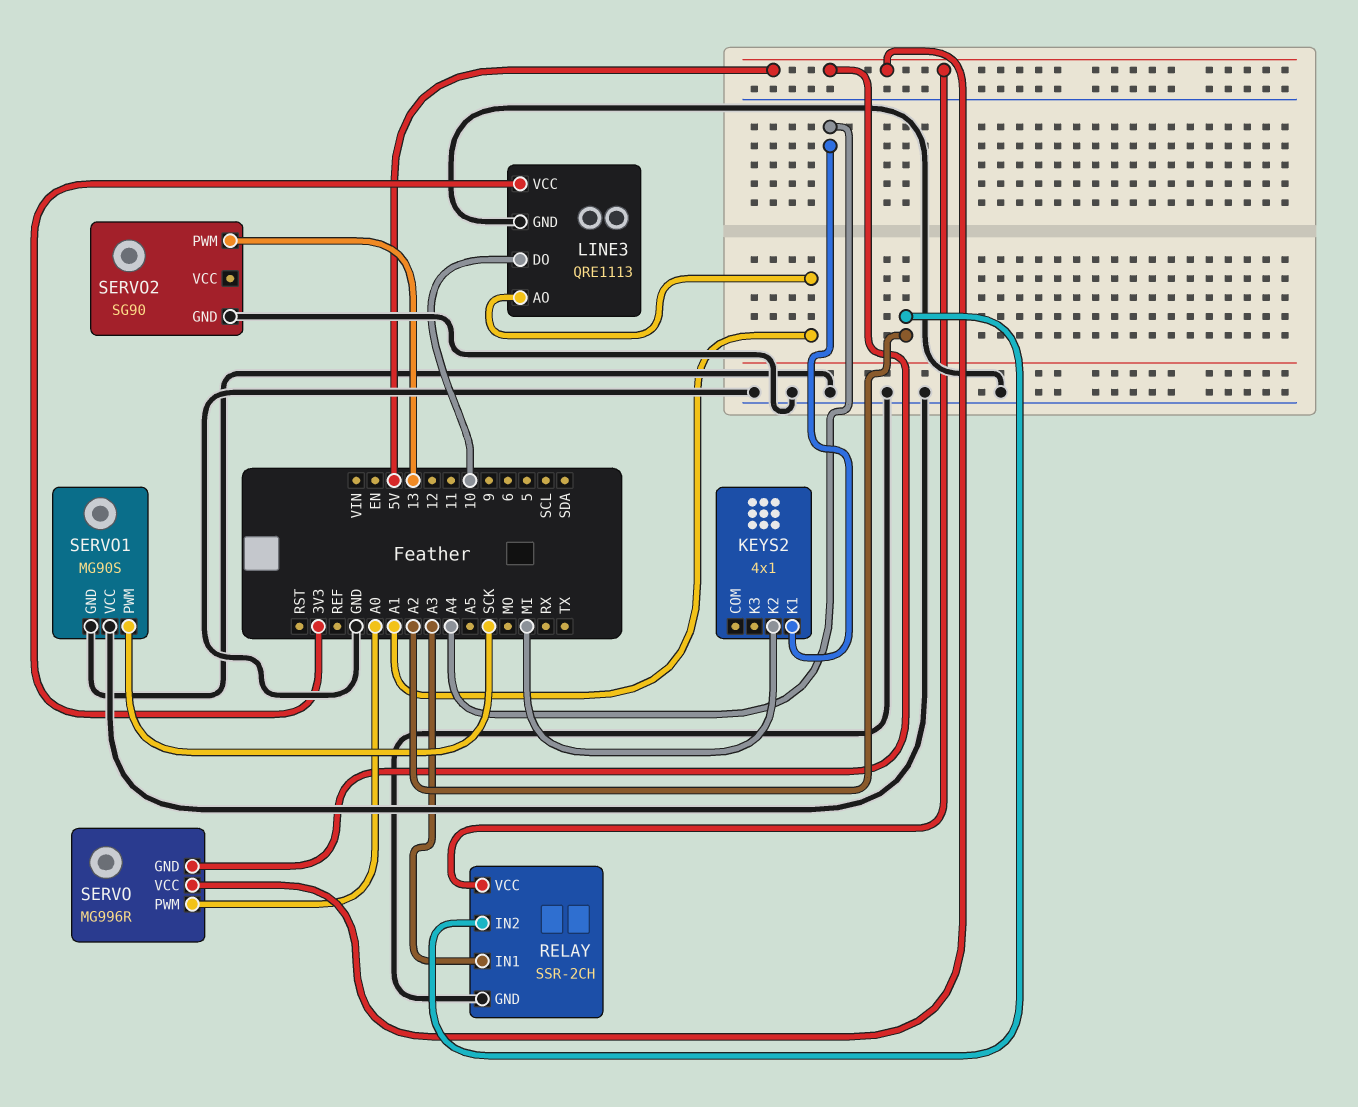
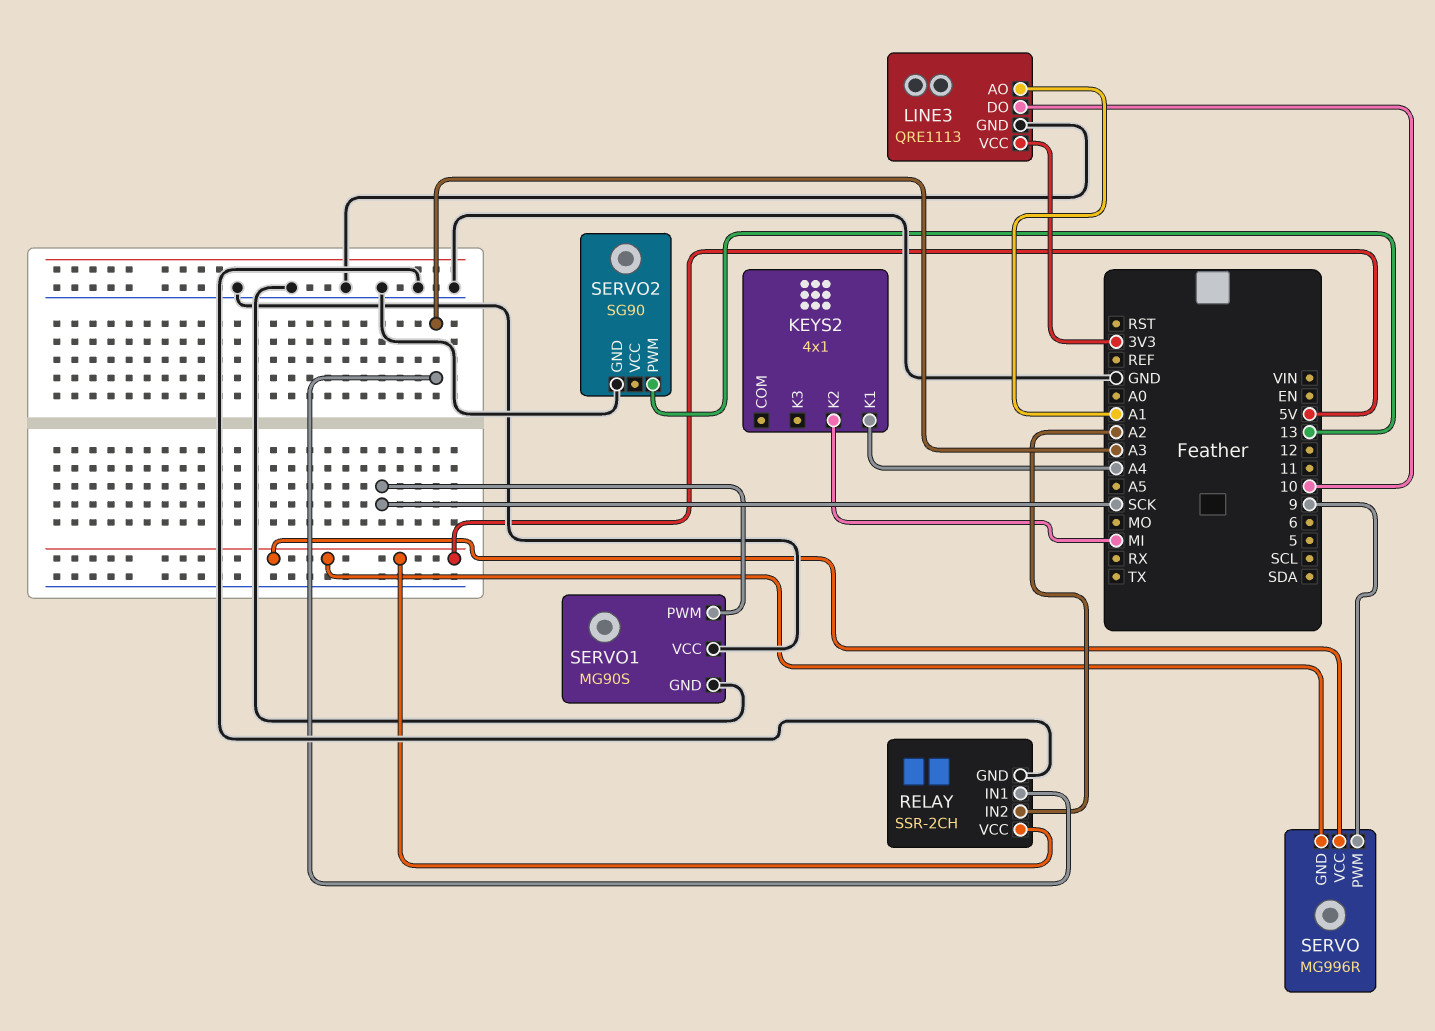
SERVO pin PWM: A0 -> 9

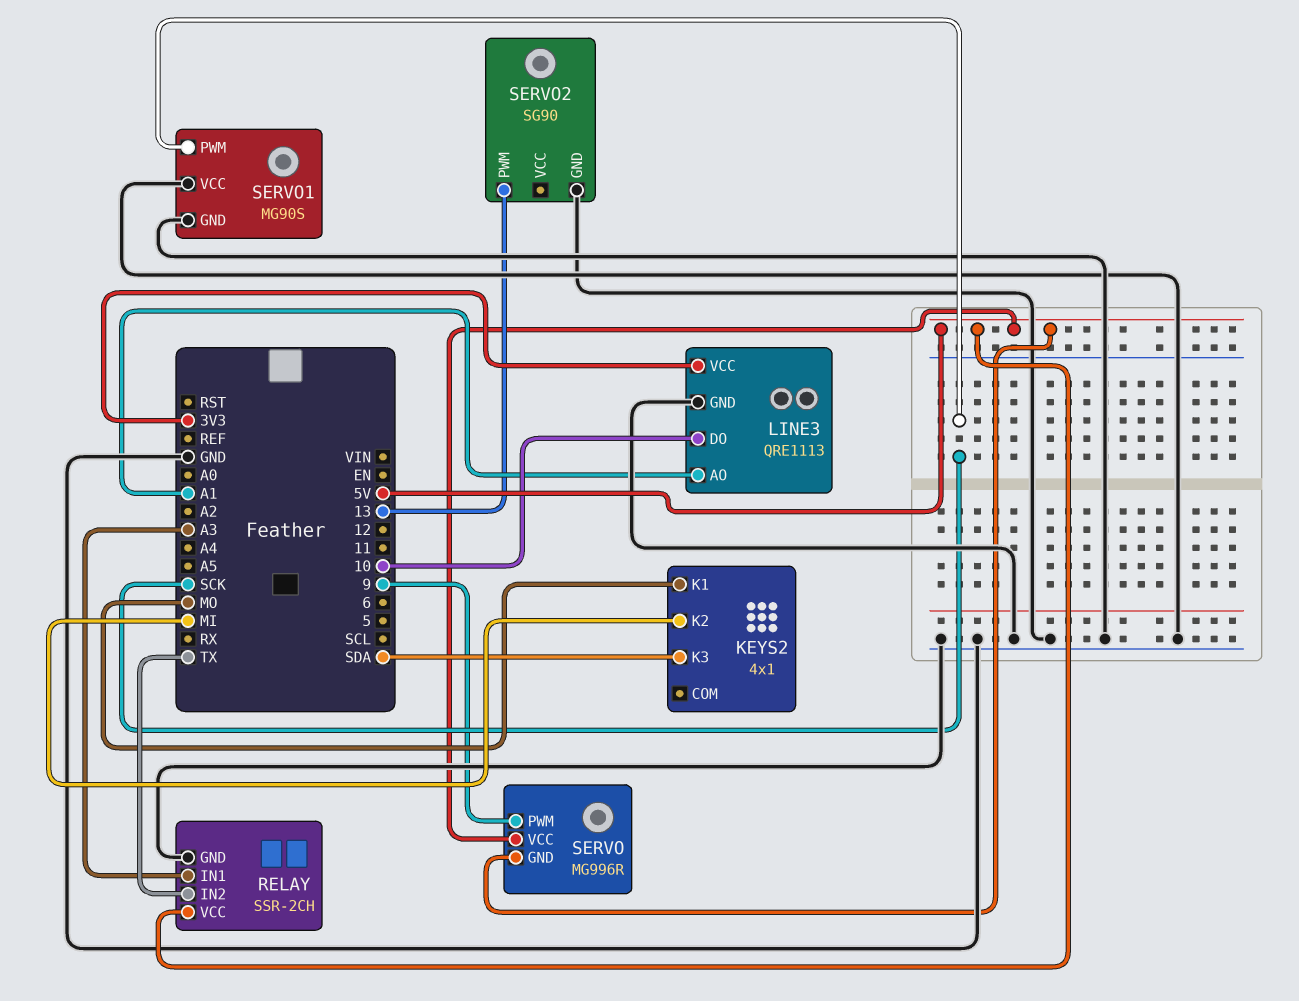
KEYS2 pin K1: A4 -> MO
KEYS2 pin K3: none -> SDA
RELAY pin IN2: A2 -> TX

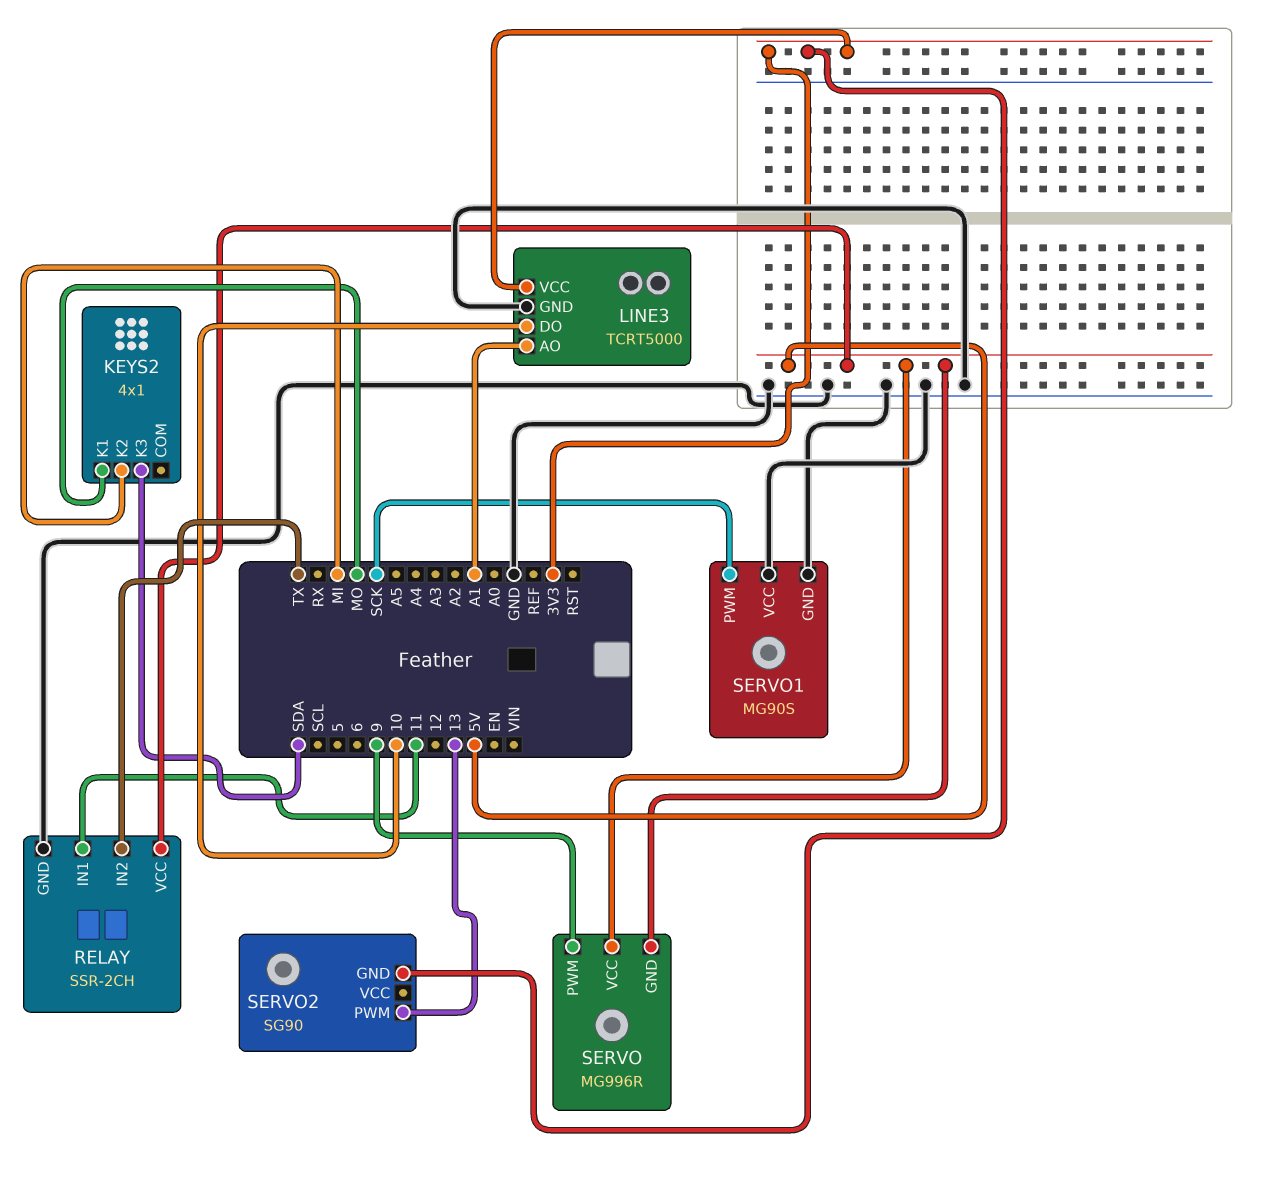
LINE3: QRE1113 -> TCRT5000
RELAY pin IN1: A3 -> 11
SERVO2 pin GND: GND -> 3V3

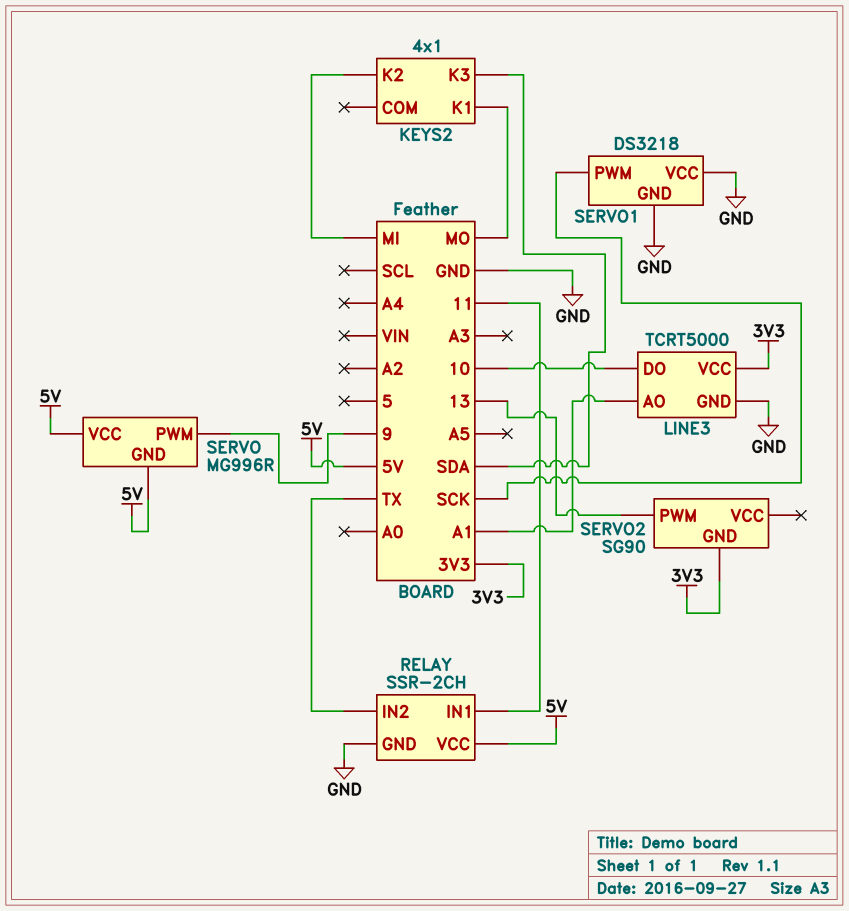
SERVO1: MG90S -> DS3218

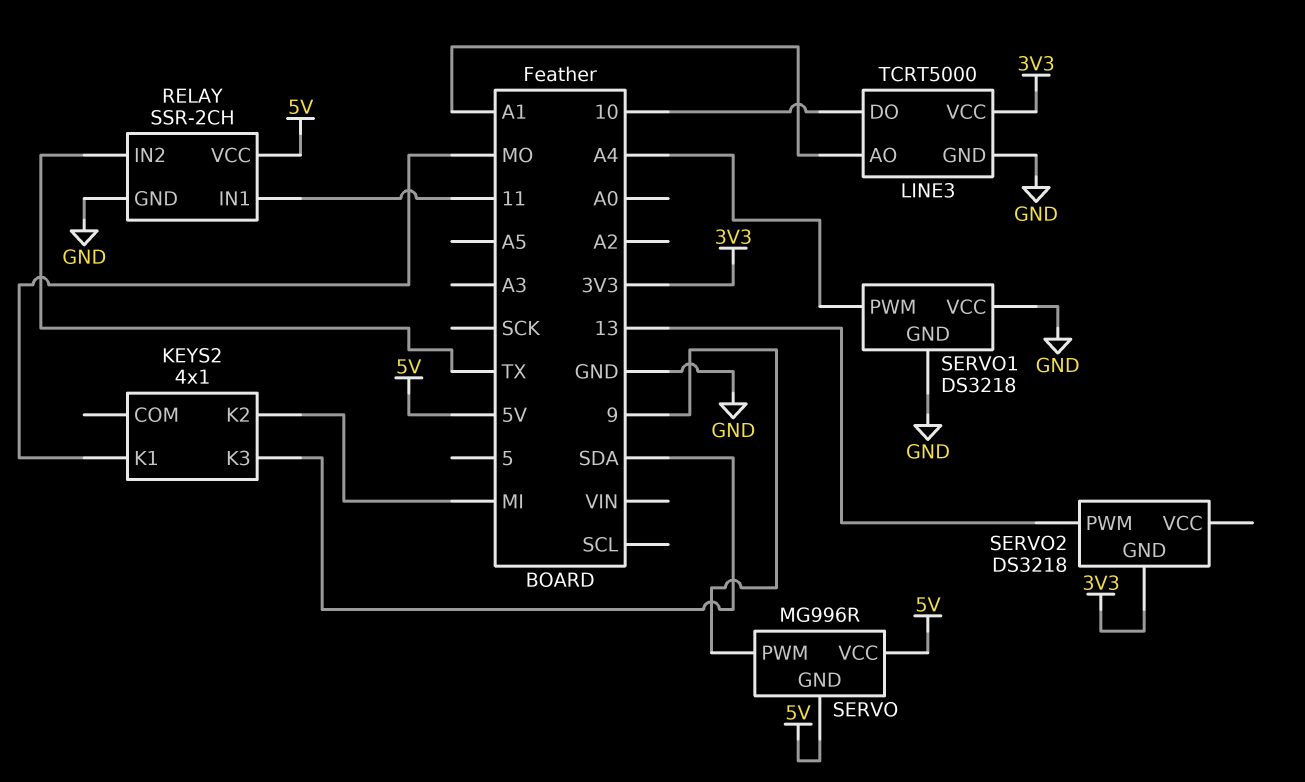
SERVO1 pin PWM: SCK -> A4
SERVO2: SG90 -> DS3218

